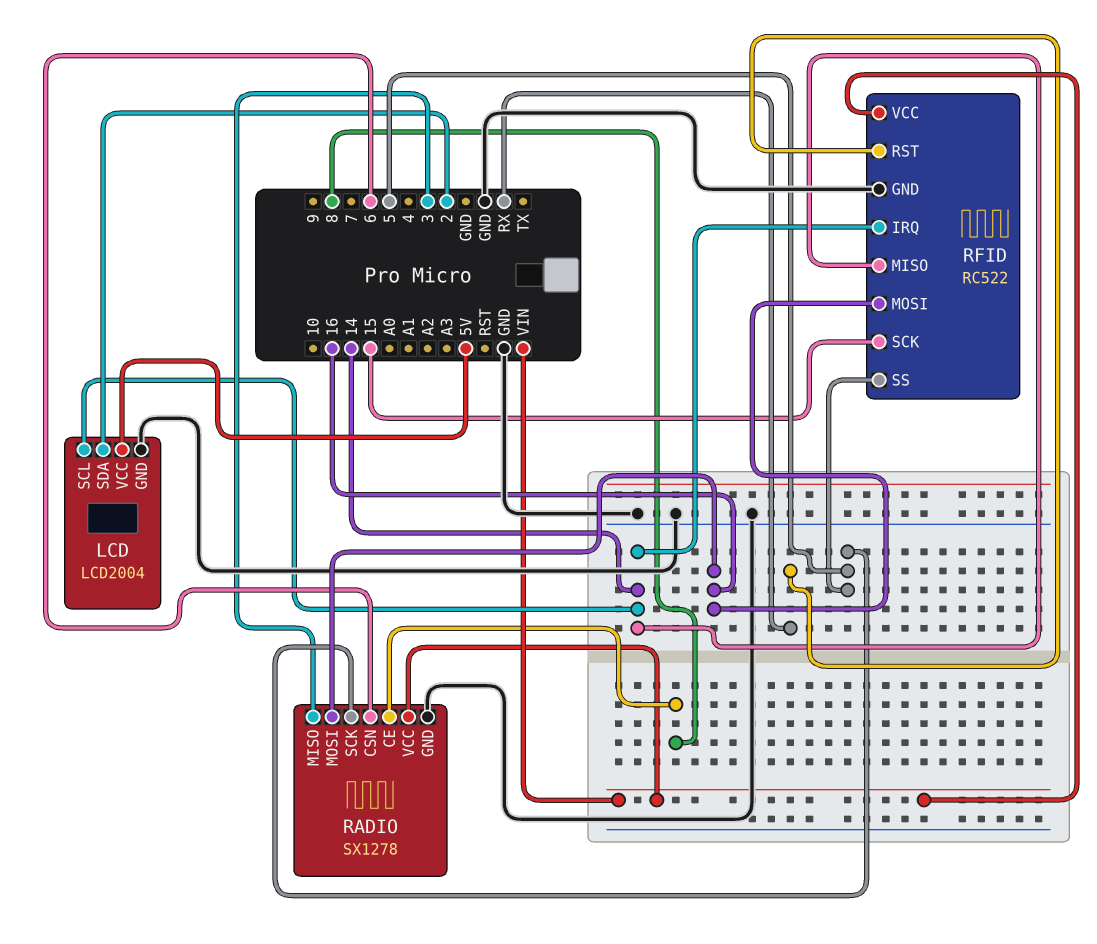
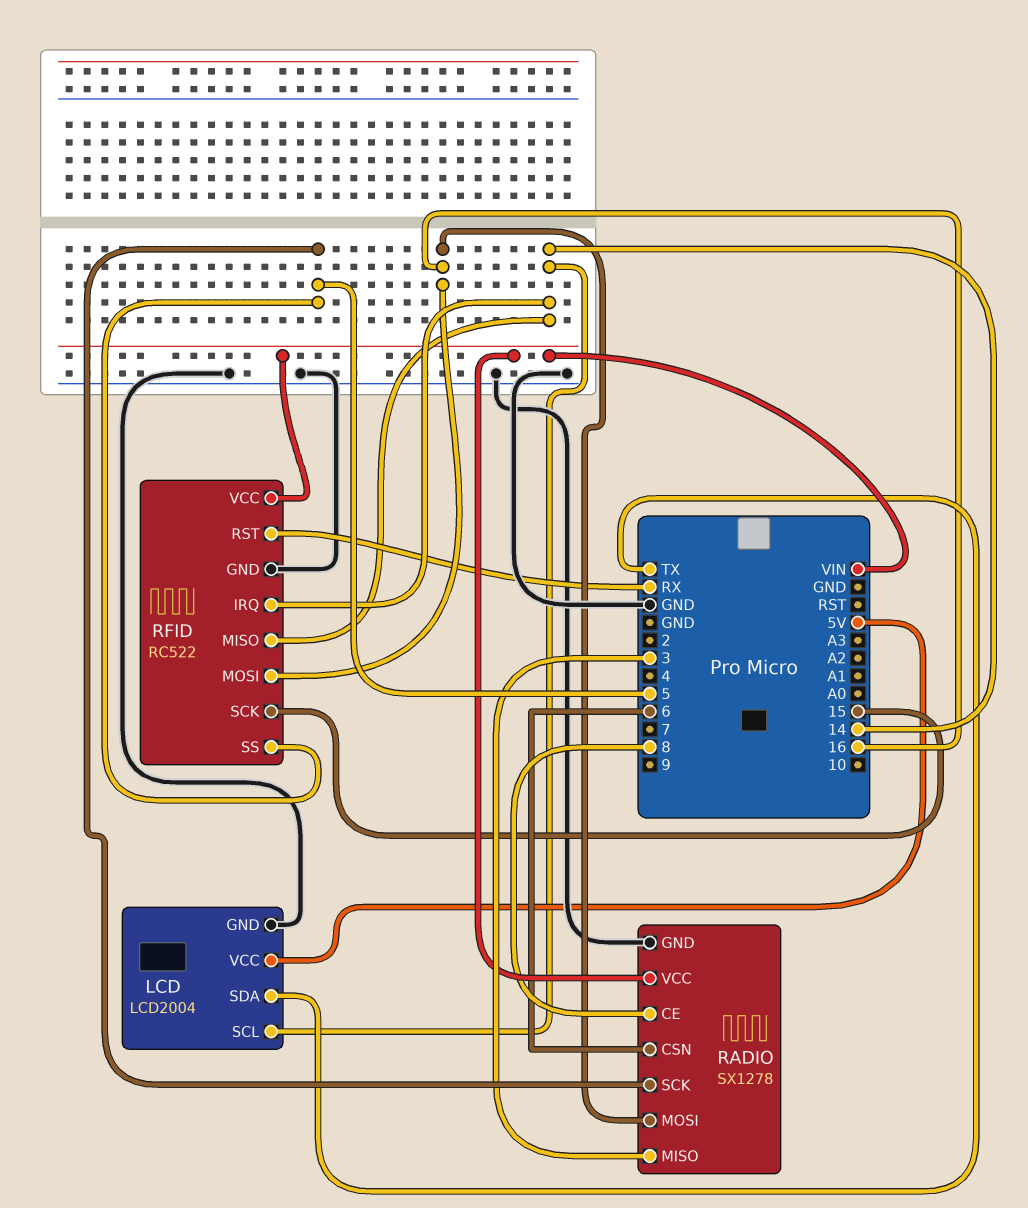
LCD pin SDA: 2 -> TX

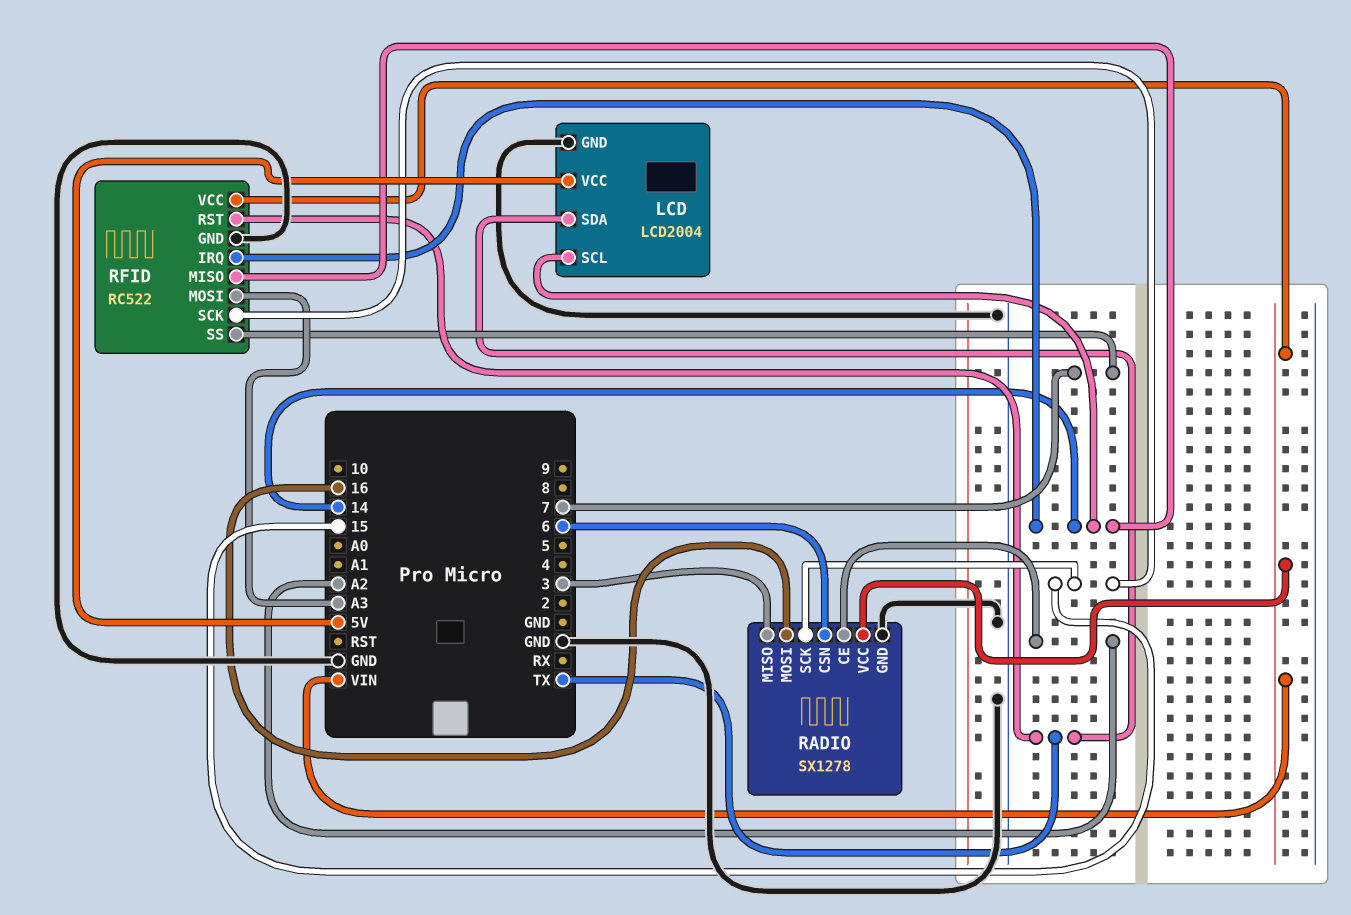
RADIO pin CE: 8 -> A2
RADIO pin SCK: 5 -> 15
RFID pin MOSI: 16 -> A3
RFID pin RST: RX -> TX
RFID pin SS: 5 -> 7

